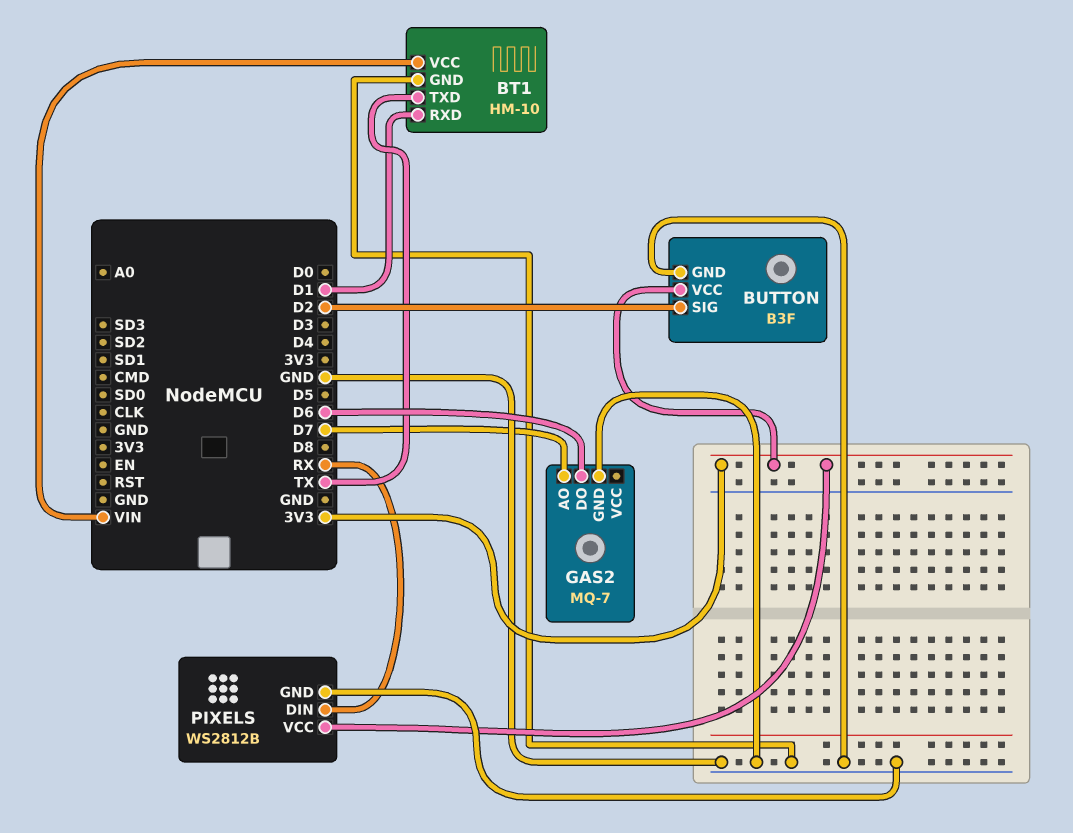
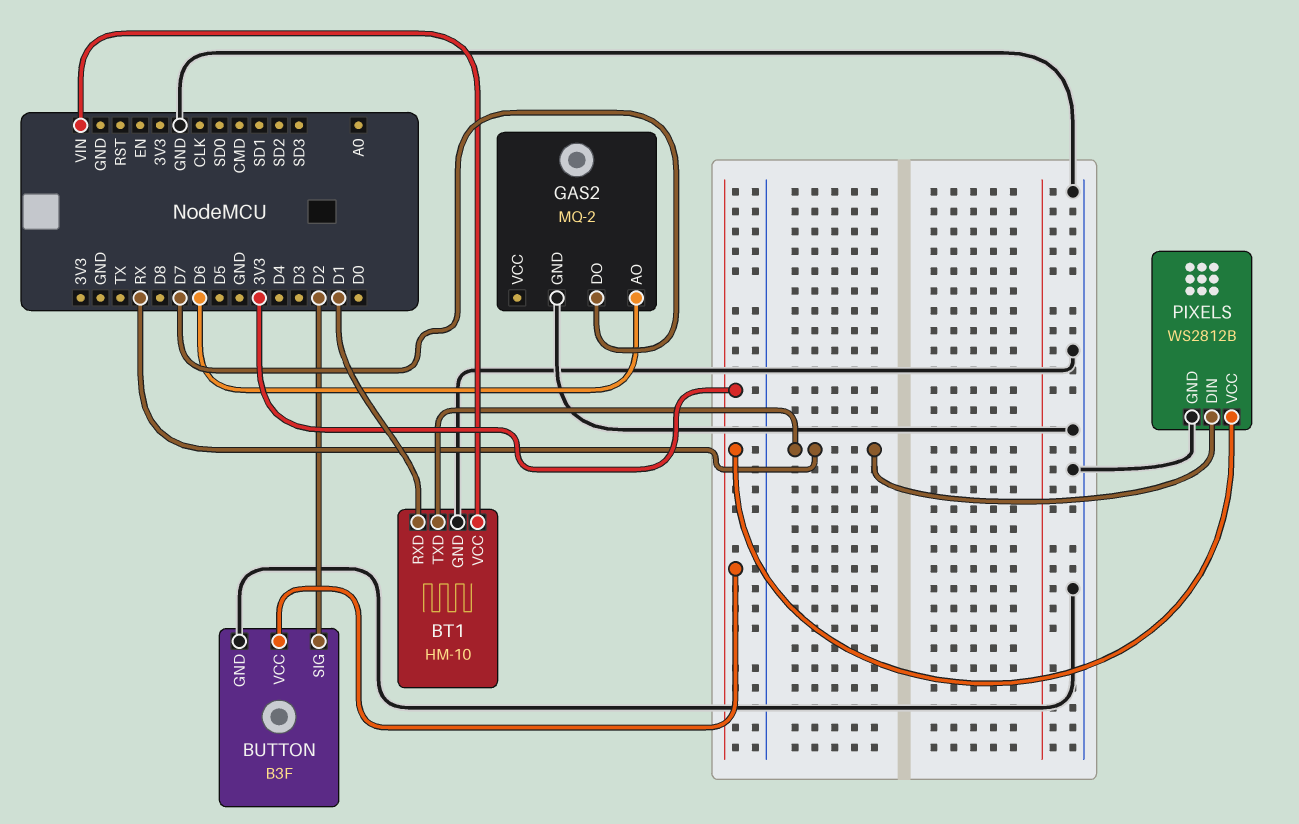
BT1 pin TXD: TX -> RX
GAS2: MQ-7 -> MQ-2
GAS2 pin AO: D7 -> D6
GAS2 pin DO: D6 -> D7

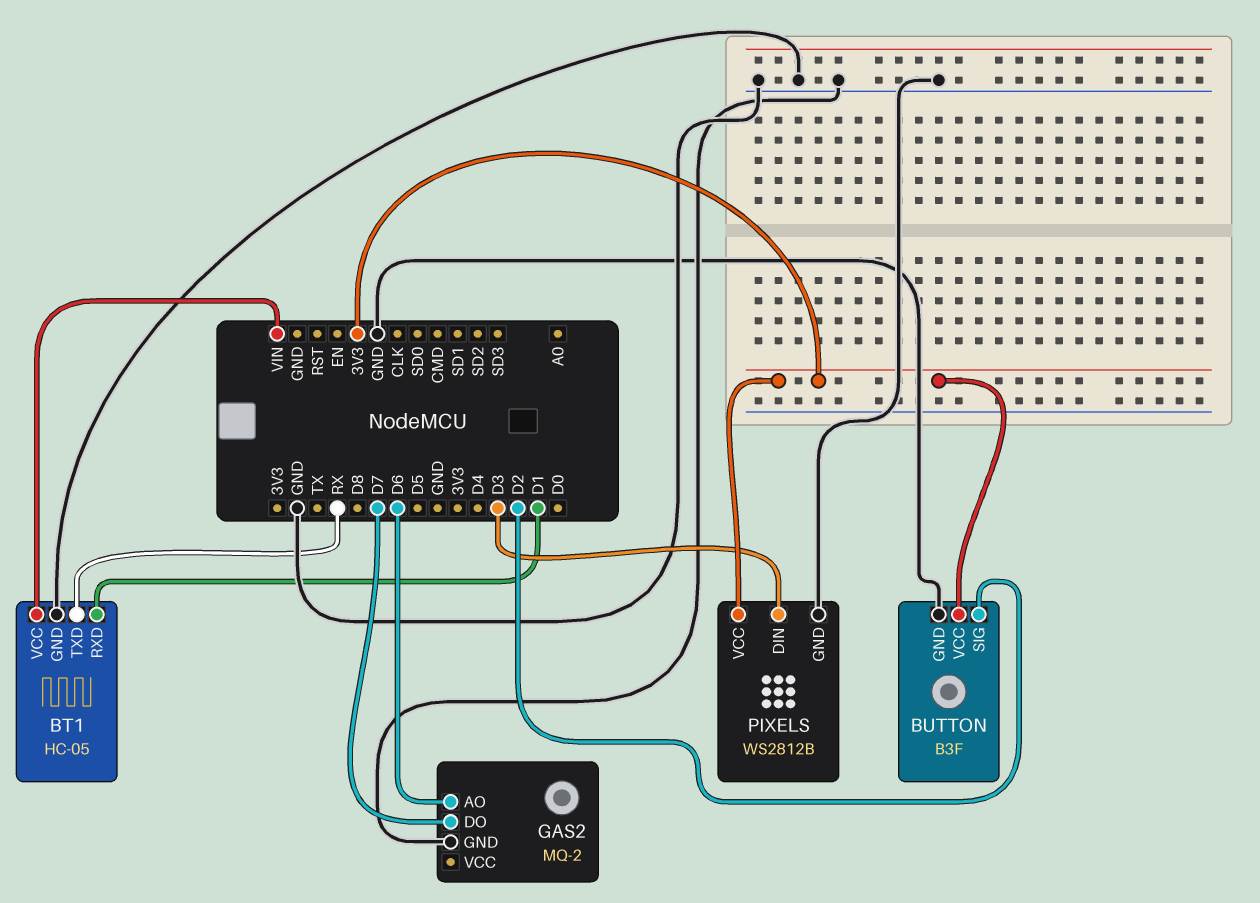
BT1: HM-10 -> HC-05
PIXELS pin DIN: RX -> D3

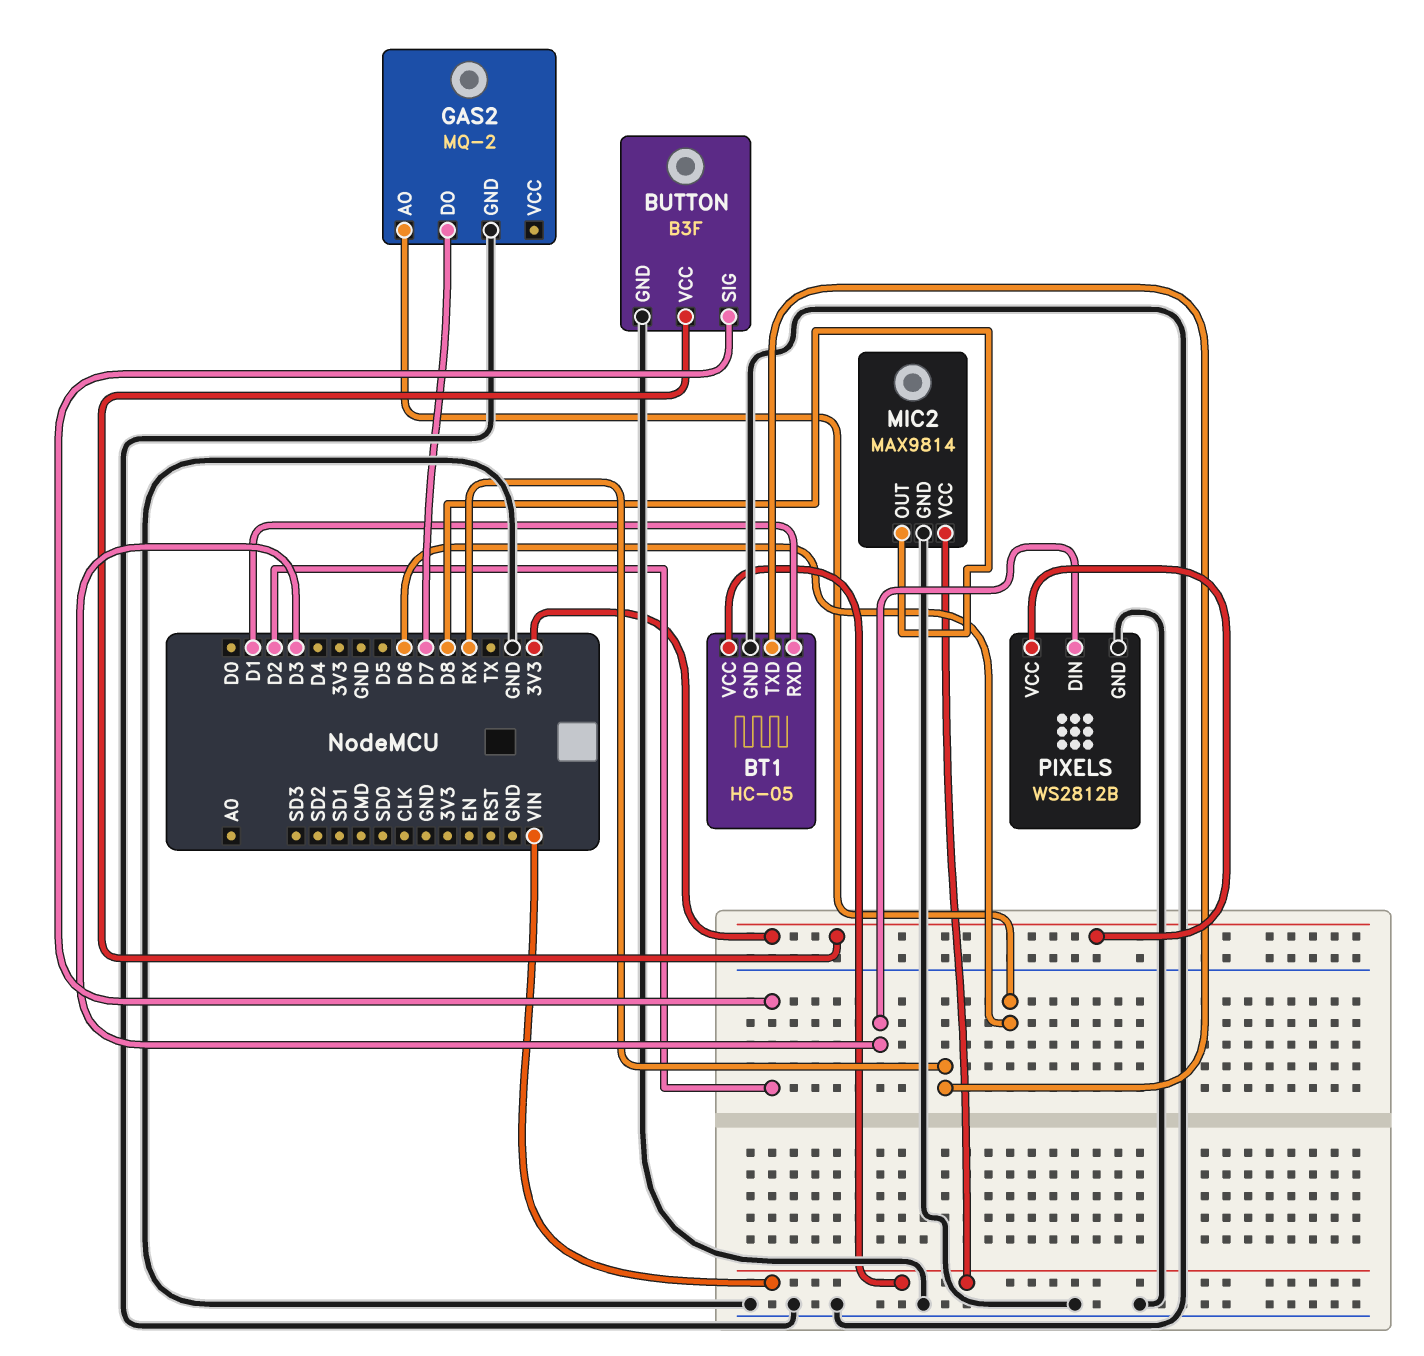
MIC2: none -> MAX9814
MIC2 pin GND: none -> GND
MIC2 pin OUT: none -> D8
MIC2 pin VCC: none -> VIN

